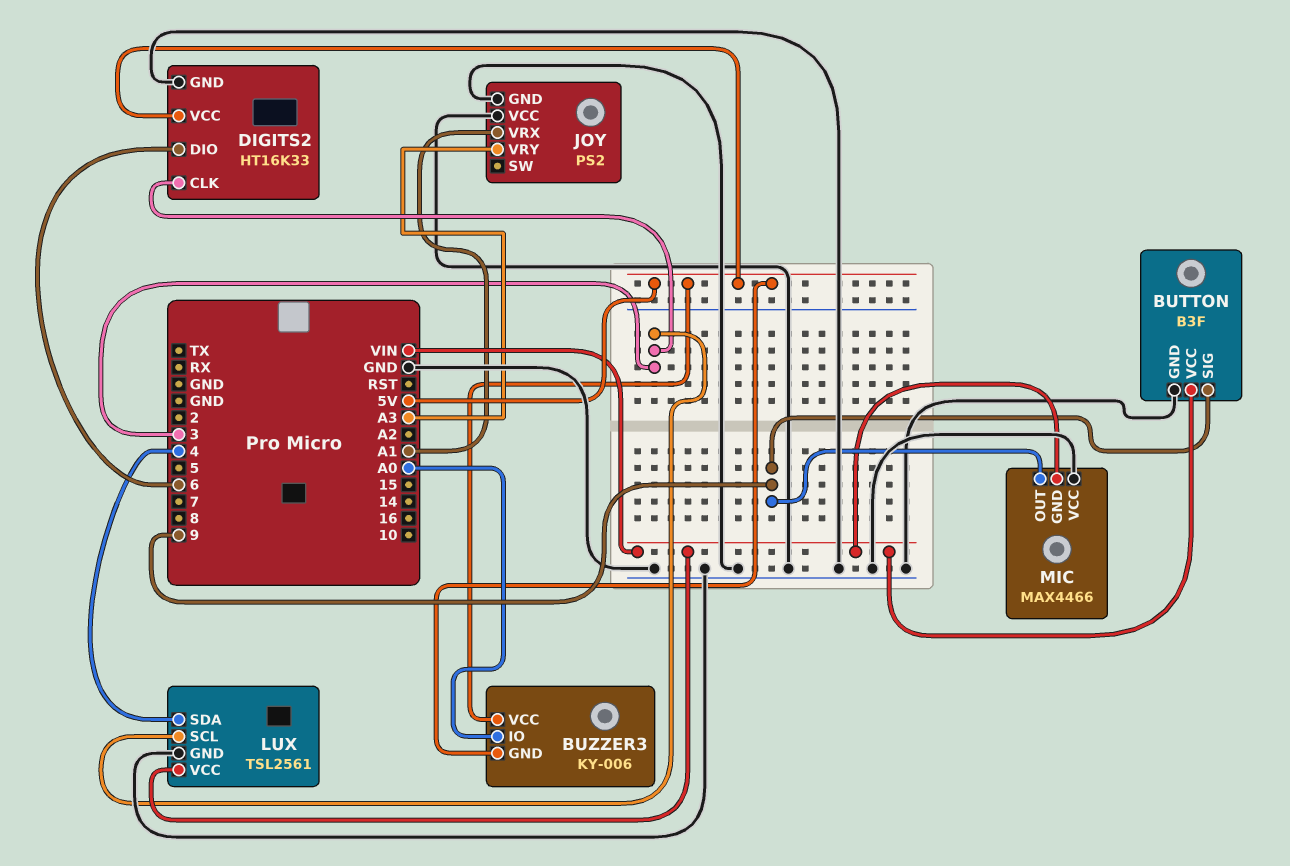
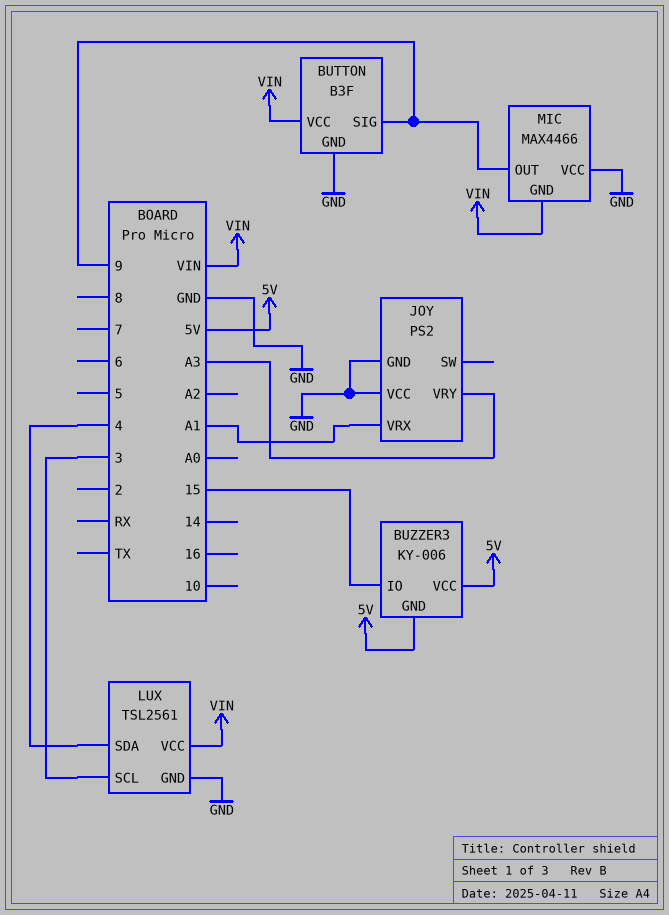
BUZZER3 pin IO: A0 -> 15
DIGITS2: HT16K33 -> none
DIGITS2 pin CLK: 3 -> none
DIGITS2 pin DIO: 6 -> none
DIGITS2 pin GND: GND -> none
DIGITS2 pin VCC: 5V -> none

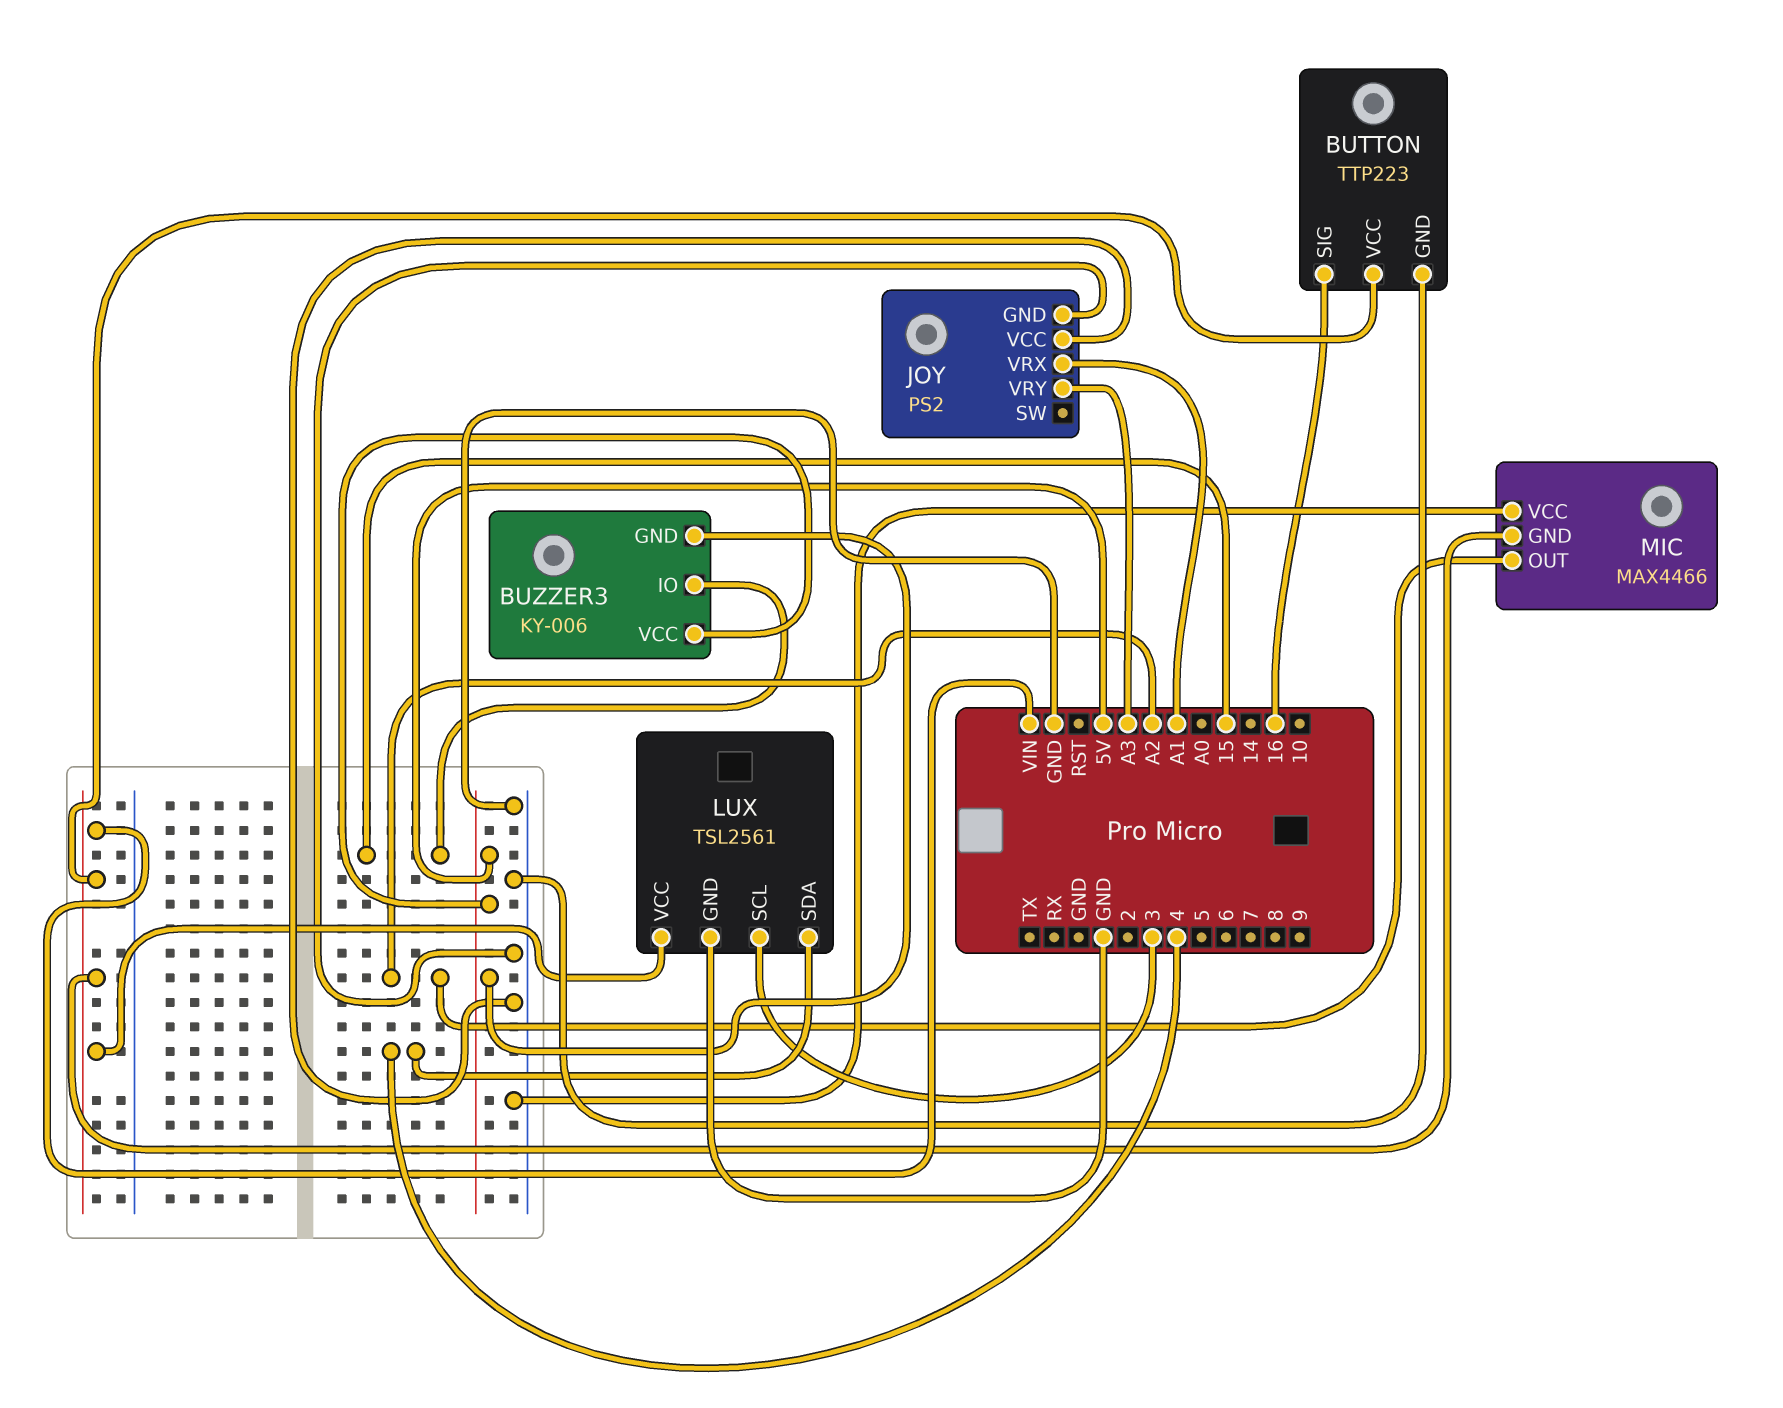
BUTTON: B3F -> TTP223
BUTTON pin SIG: 9 -> 16
MIC pin OUT: 9 -> A2

